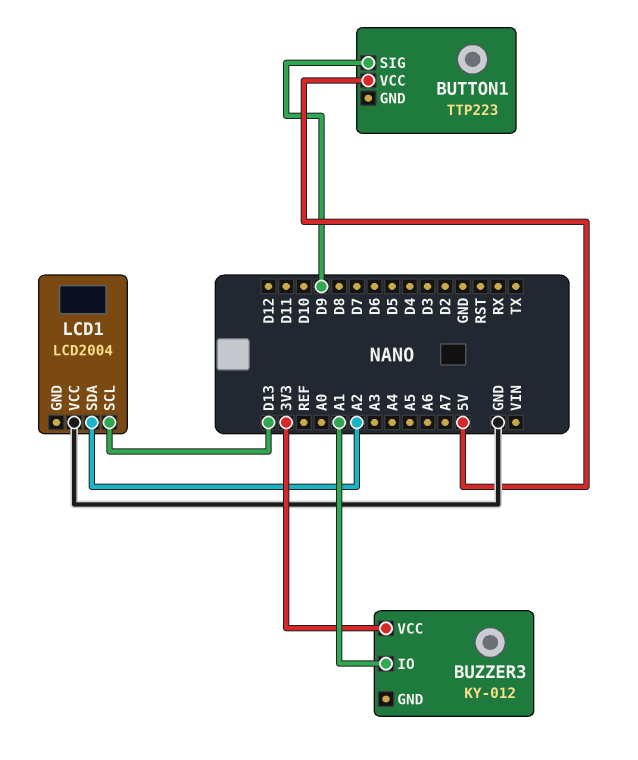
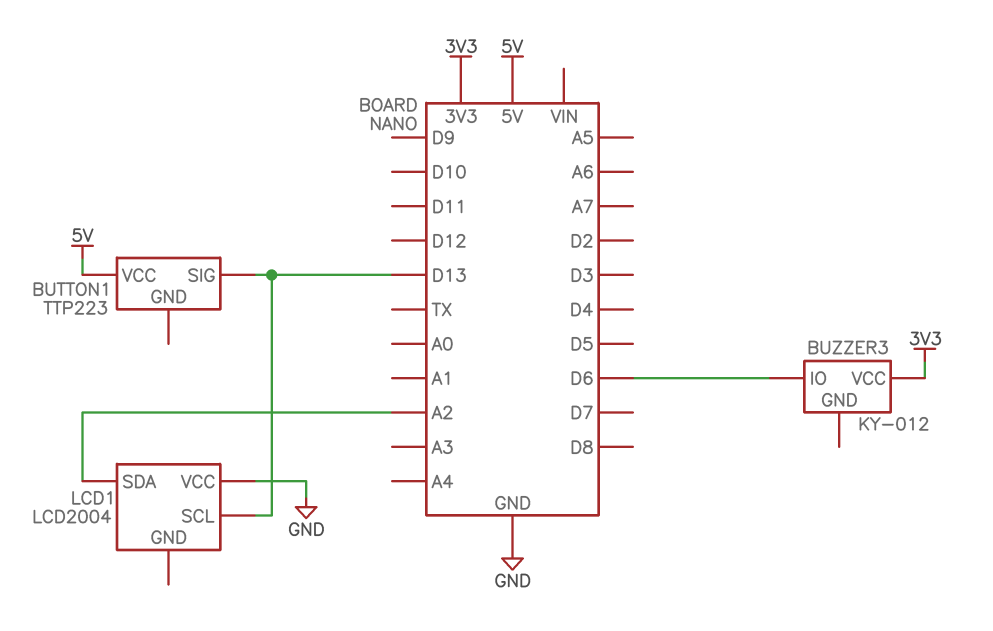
BUTTON1 pin SIG: D9 -> D13
BUZZER3 pin IO: A1 -> D6

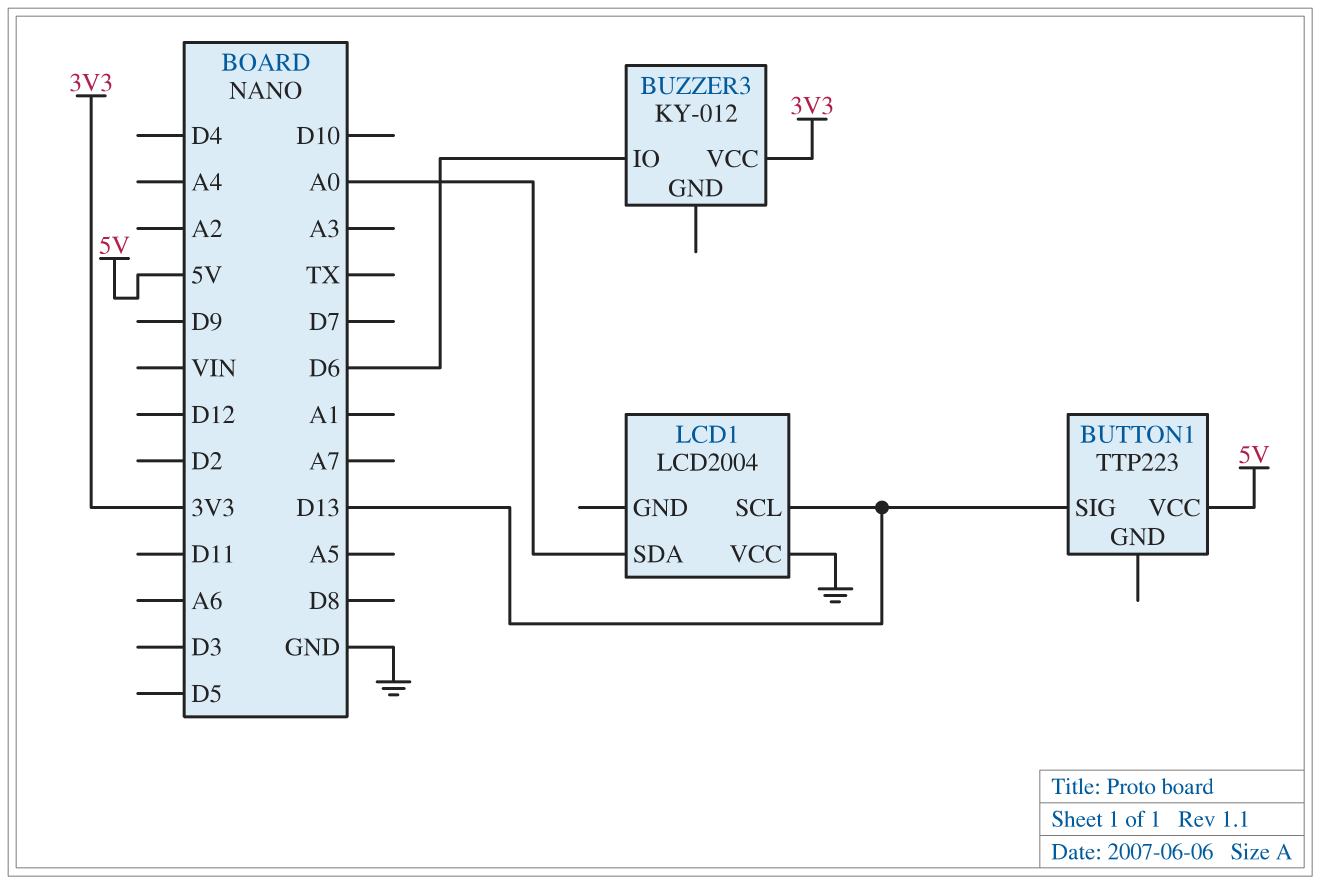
LCD1 pin SDA: A2 -> A0

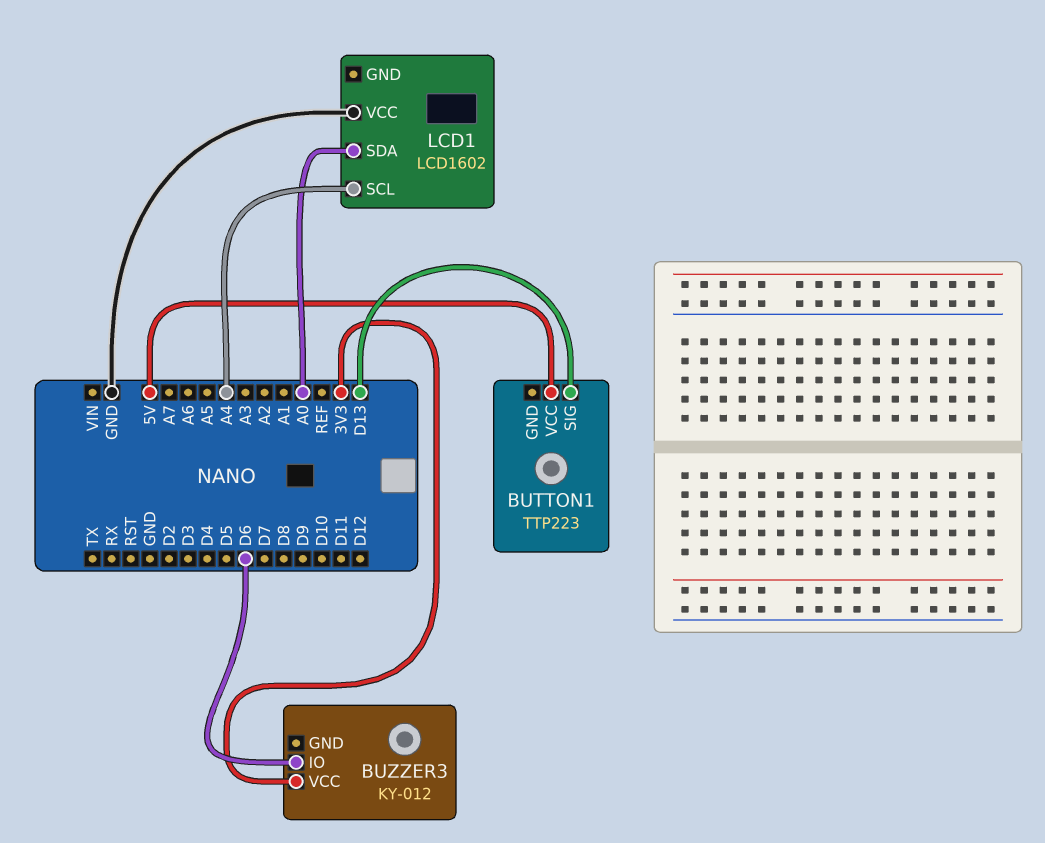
LCD1: LCD2004 -> LCD1602
LCD1 pin SCL: D13 -> A4

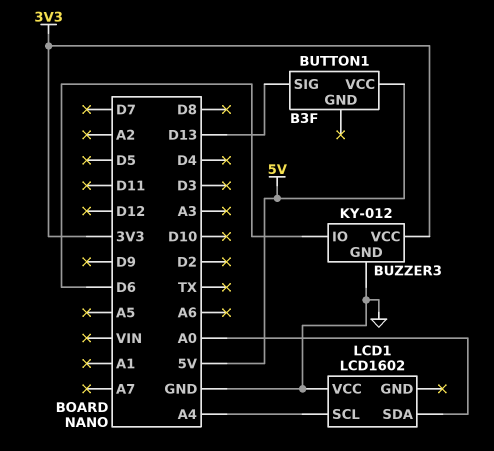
BUTTON1: TTP223 -> B3F
BUZZER3 pin GND: none -> GND

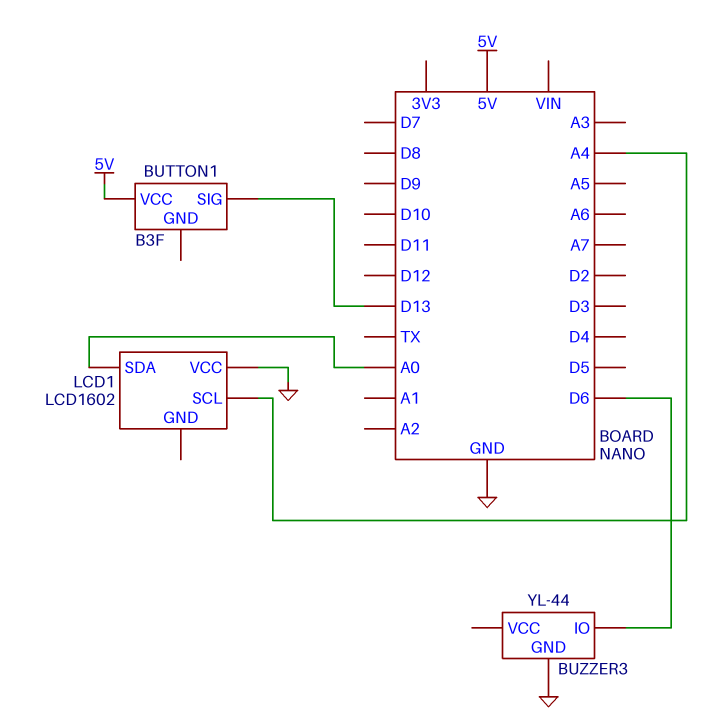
BUZZER3: KY-012 -> YL-44
BUZZER3 pin VCC: 3V3 -> none

